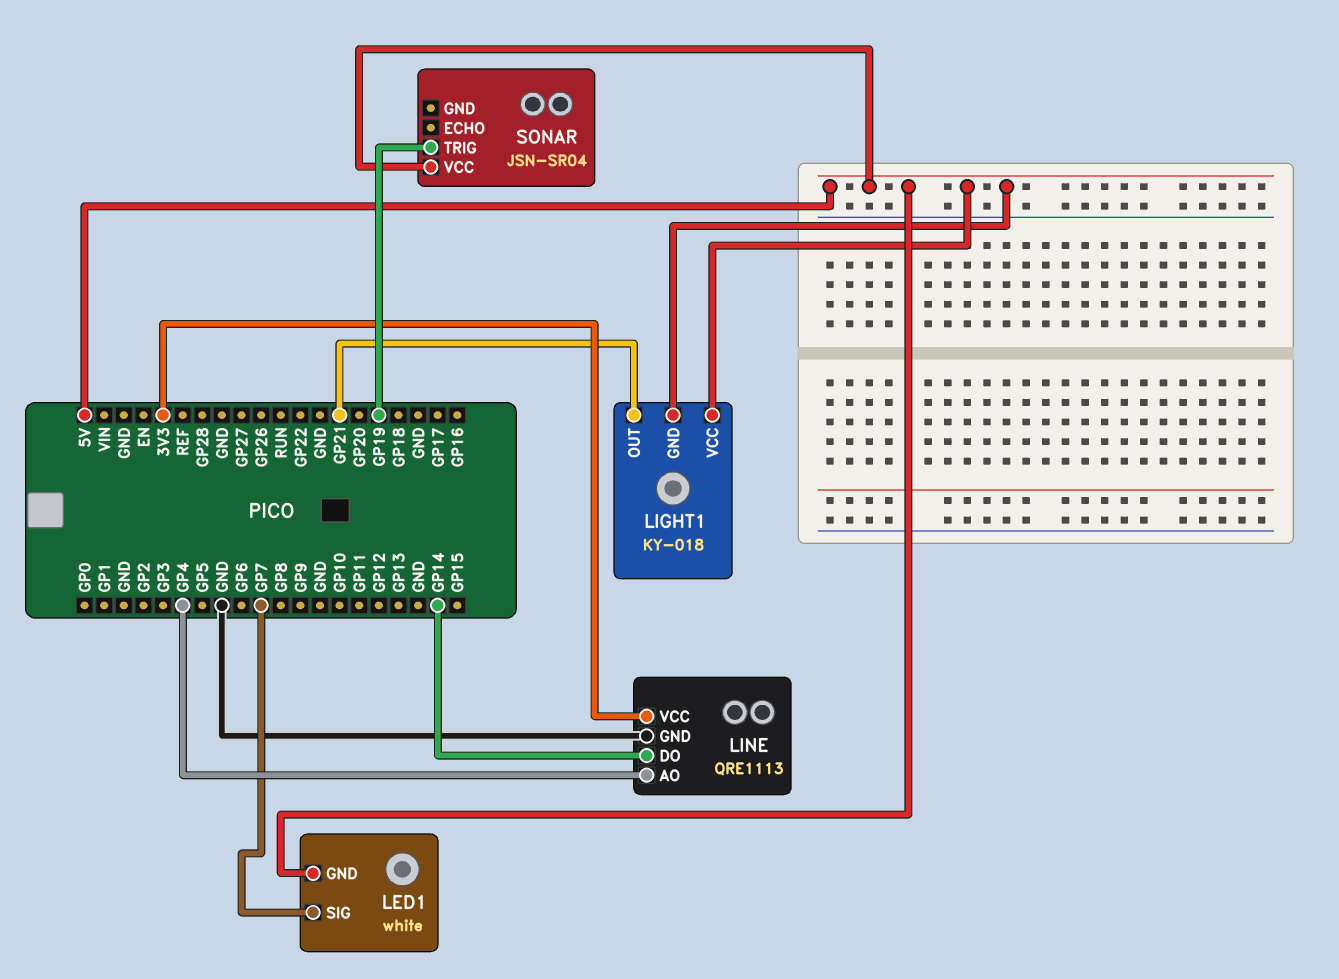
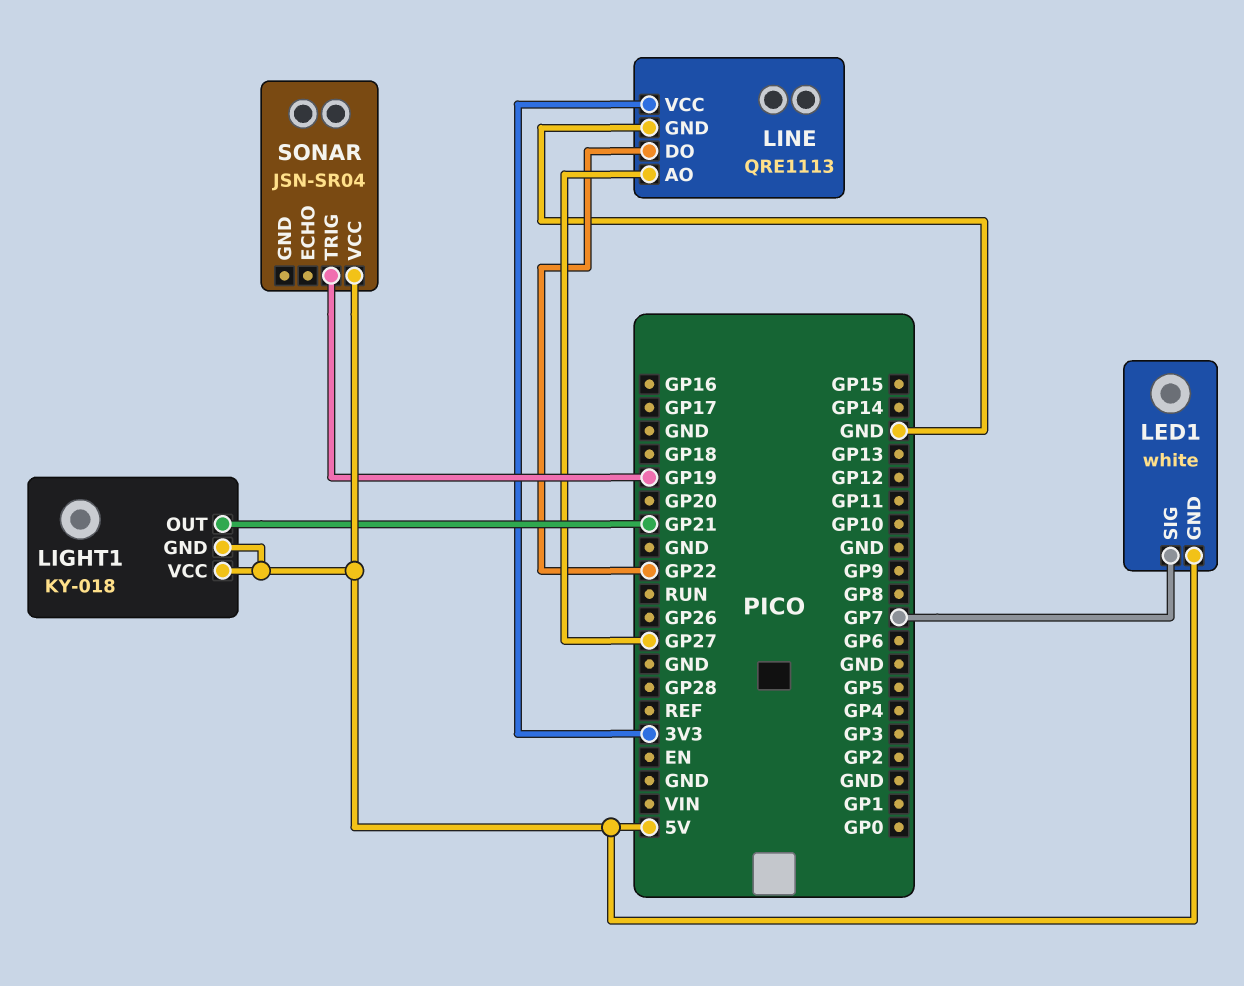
LINE pin AO: GP4 -> GP27
LINE pin DO: GP14 -> GP22

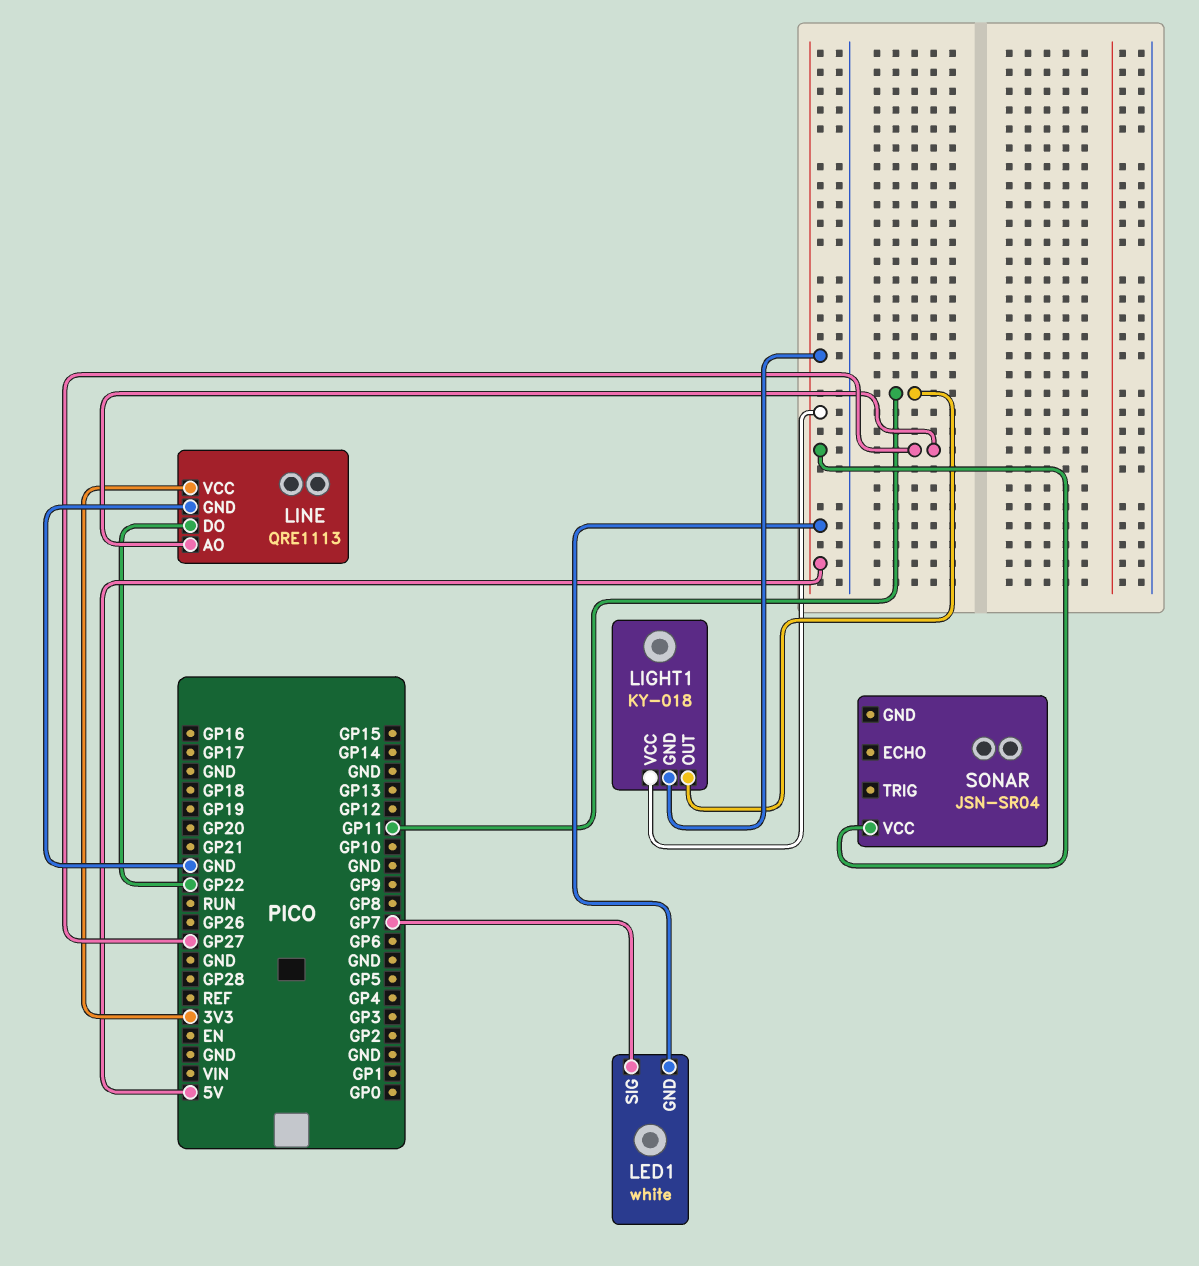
LIGHT1 pin OUT: GP21 -> GP11
SONAR pin TRIG: GP19 -> none

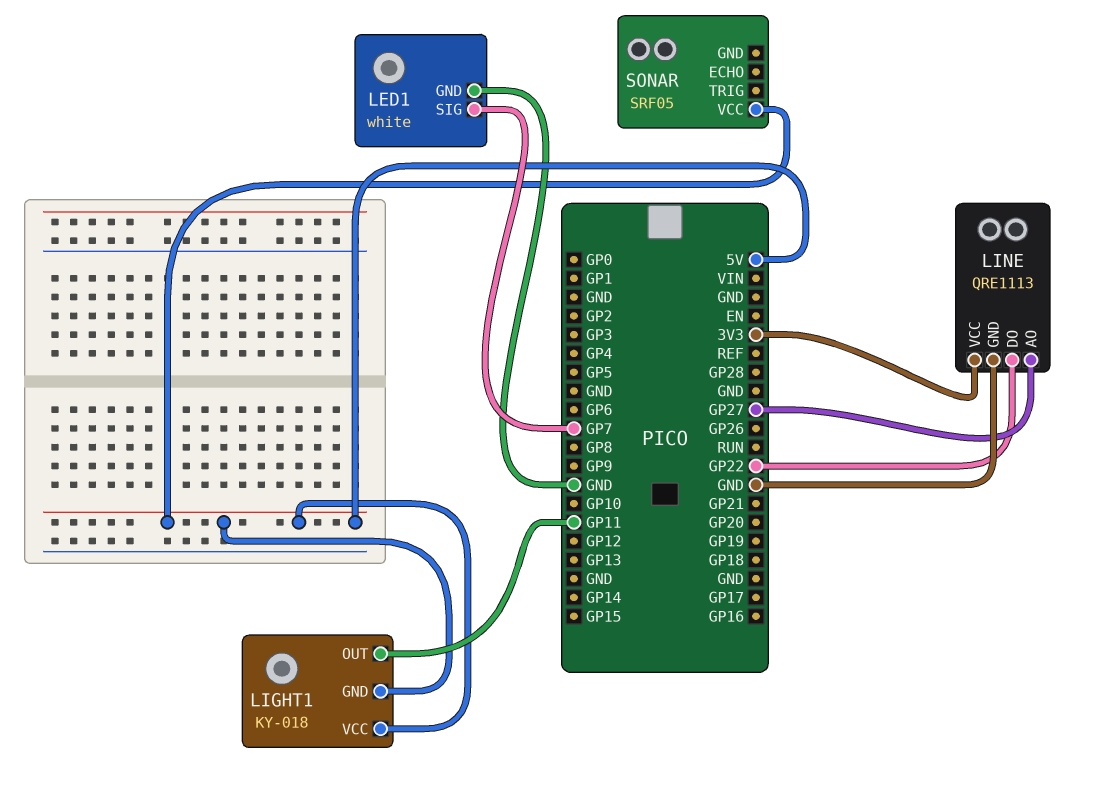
LED1 pin GND: 5V -> GND
SONAR: JSN-SR04 -> SRF05

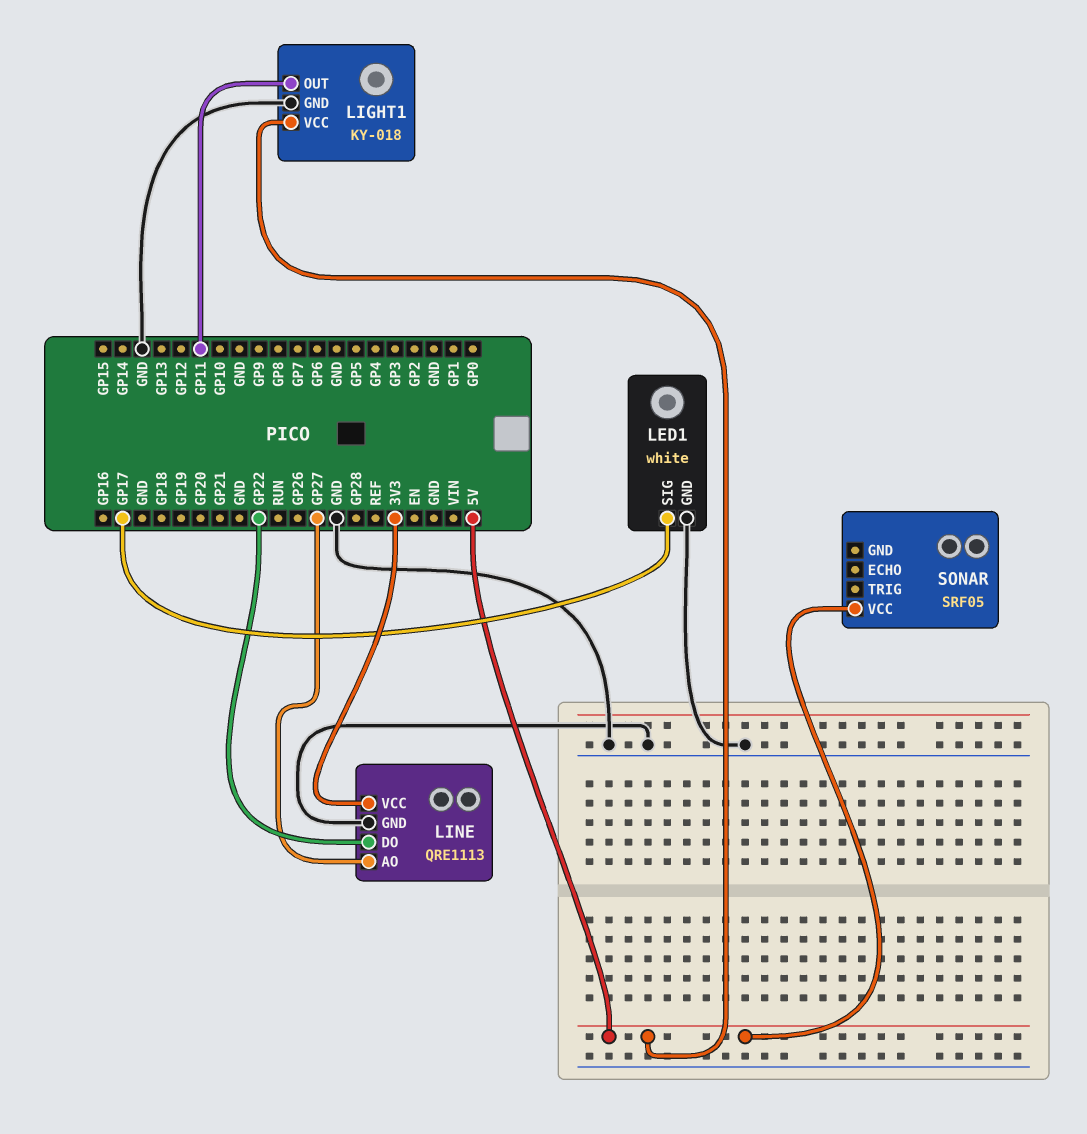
LED1 pin SIG: GP7 -> GP17
LIGHT1 pin GND: 5V -> GND

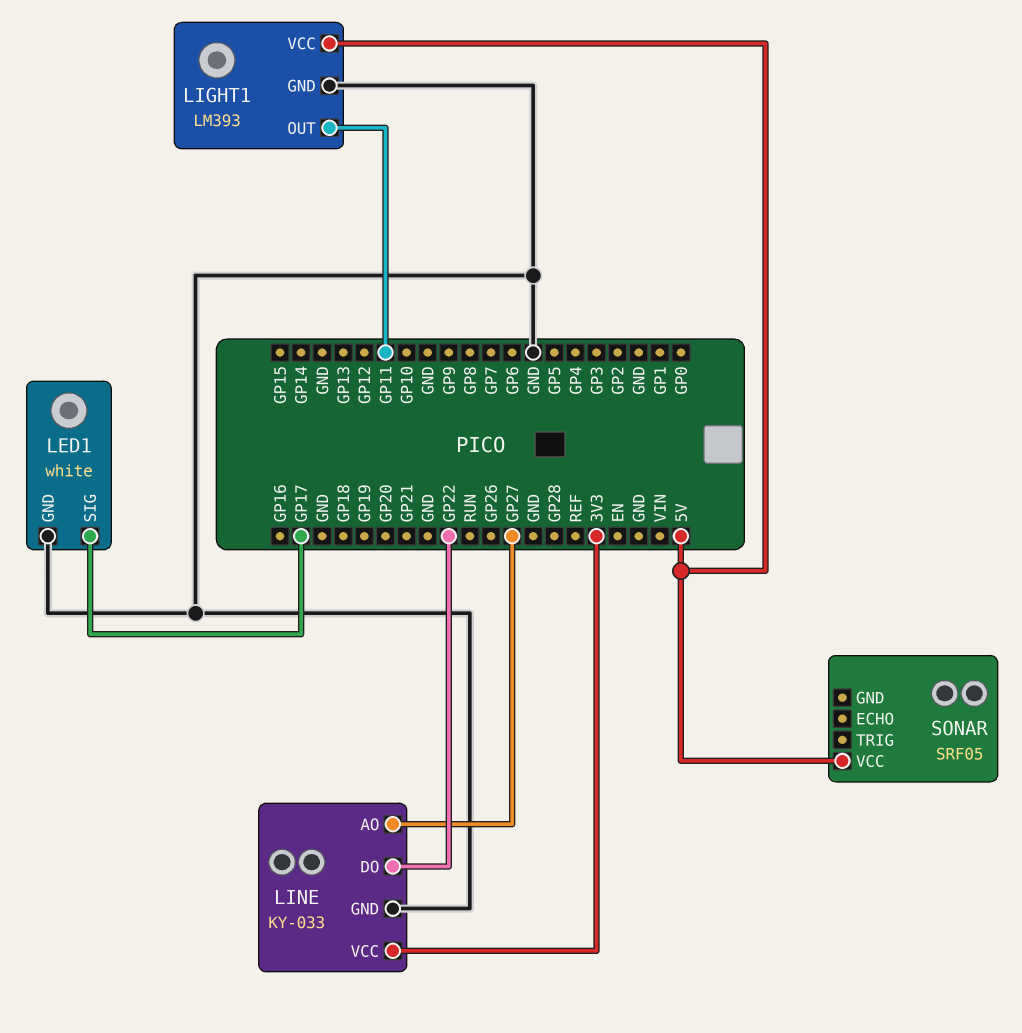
LIGHT1: KY-018 -> LM393
LINE: QRE1113 -> KY-033

